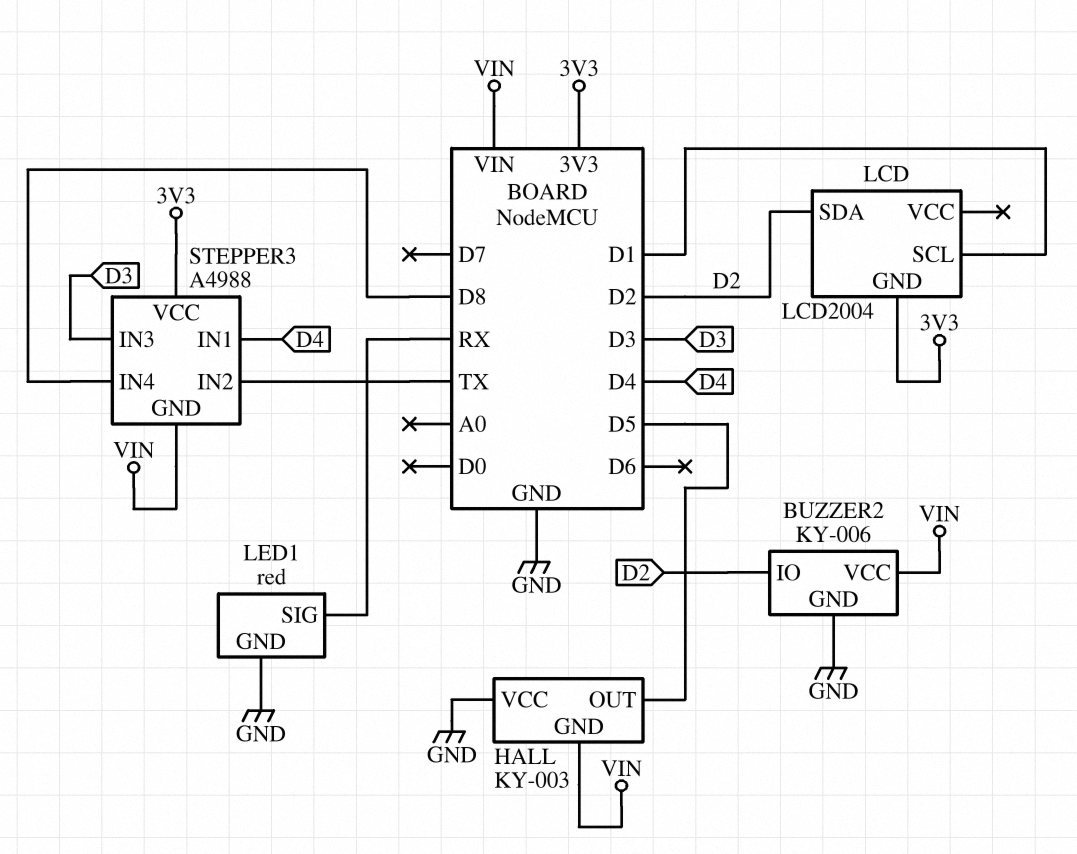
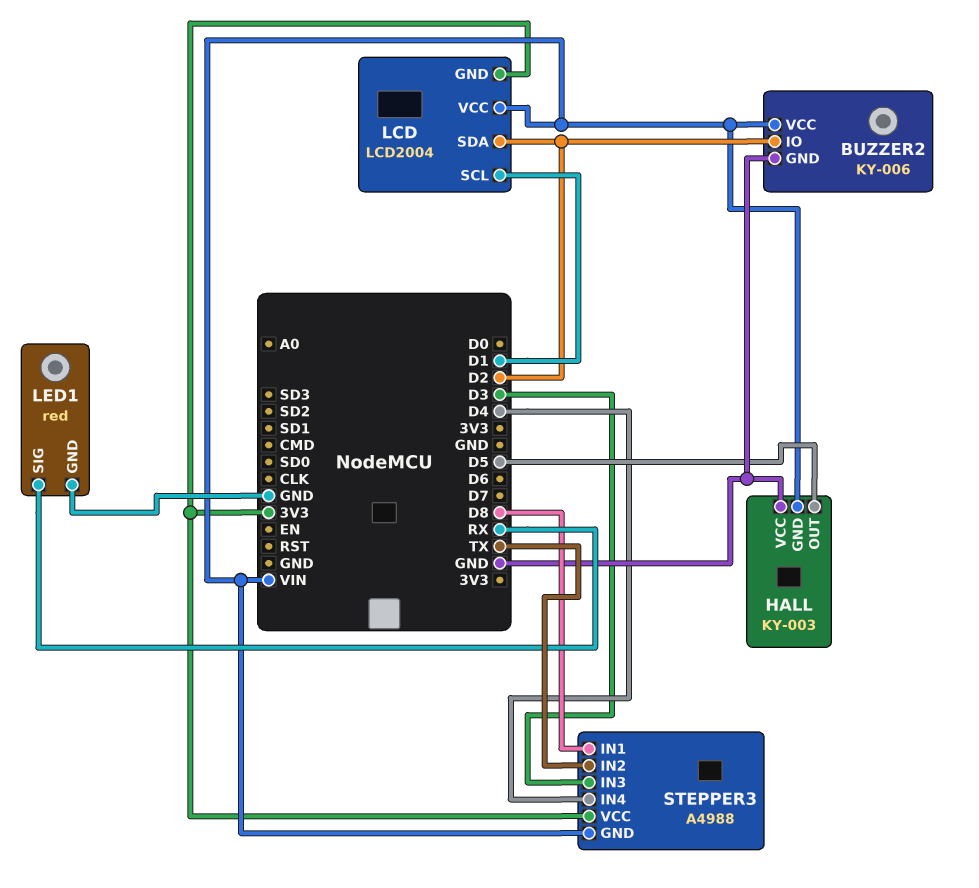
LCD pin VCC: none -> VIN
STEPPER3 pin IN1: D4 -> D8
STEPPER3 pin IN4: D8 -> D4

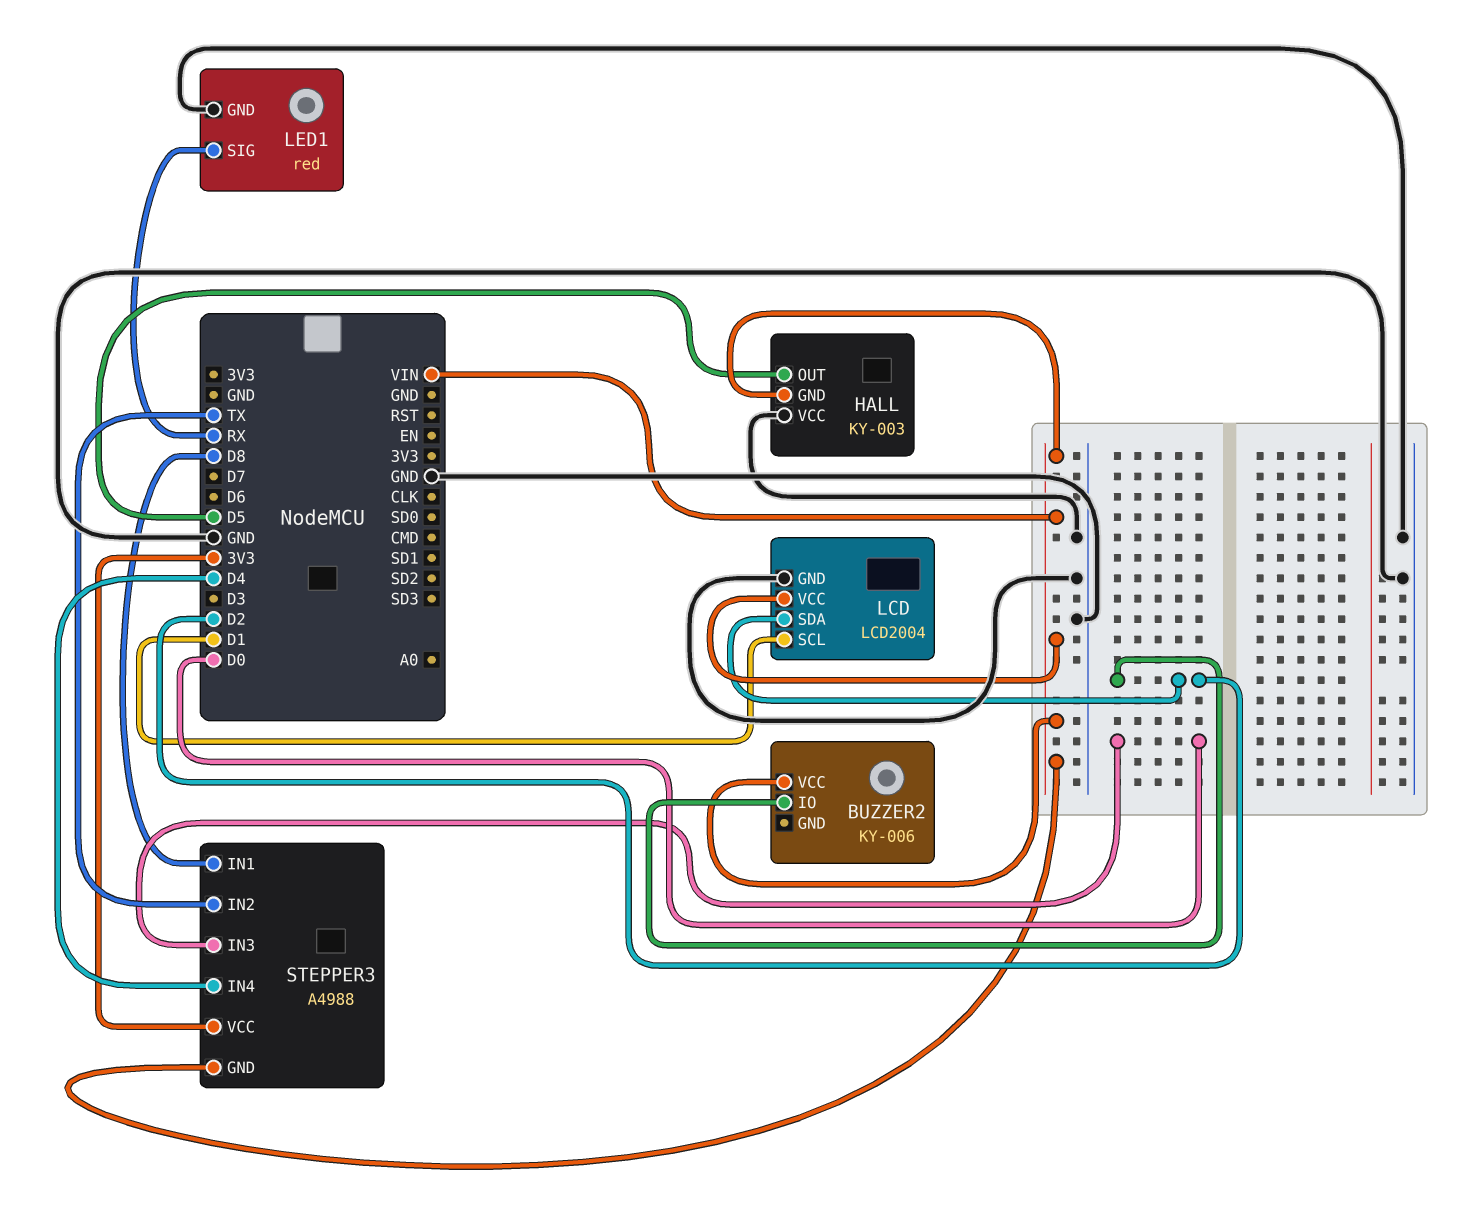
BUZZER2 pin GND: GND -> none
LCD pin GND: 3V3 -> GND
STEPPER3 pin IN3: D3 -> D0

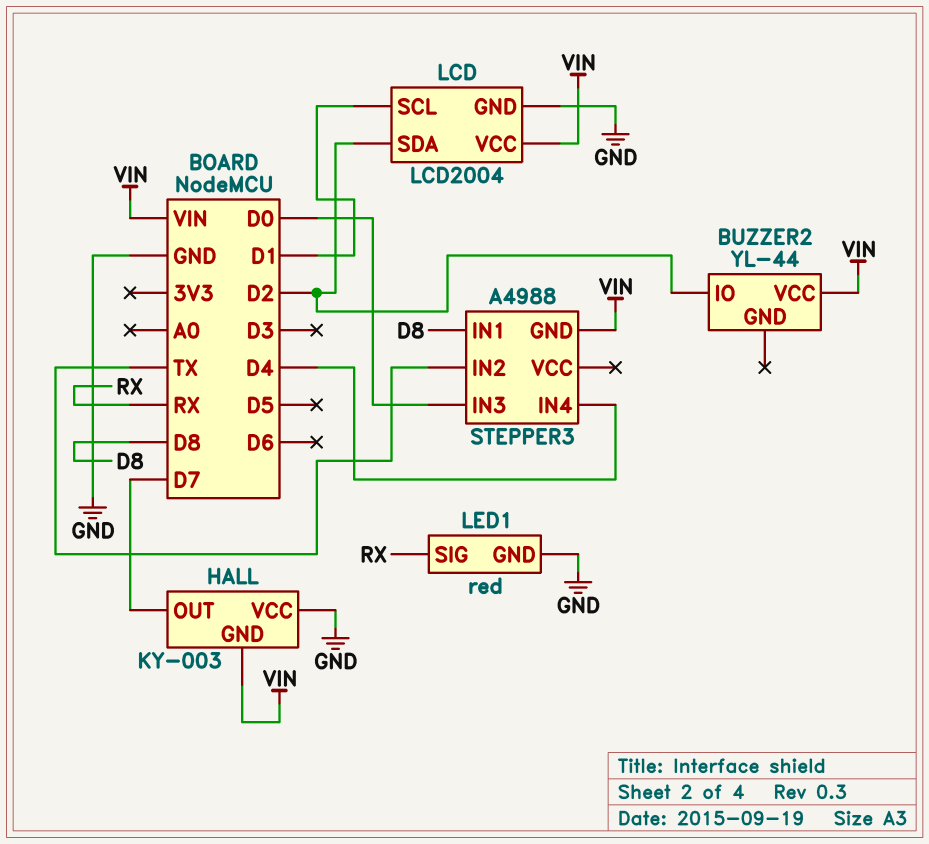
BUZZER2: KY-006 -> YL-44
HALL pin OUT: D5 -> D7
STEPPER3 pin VCC: 3V3 -> none

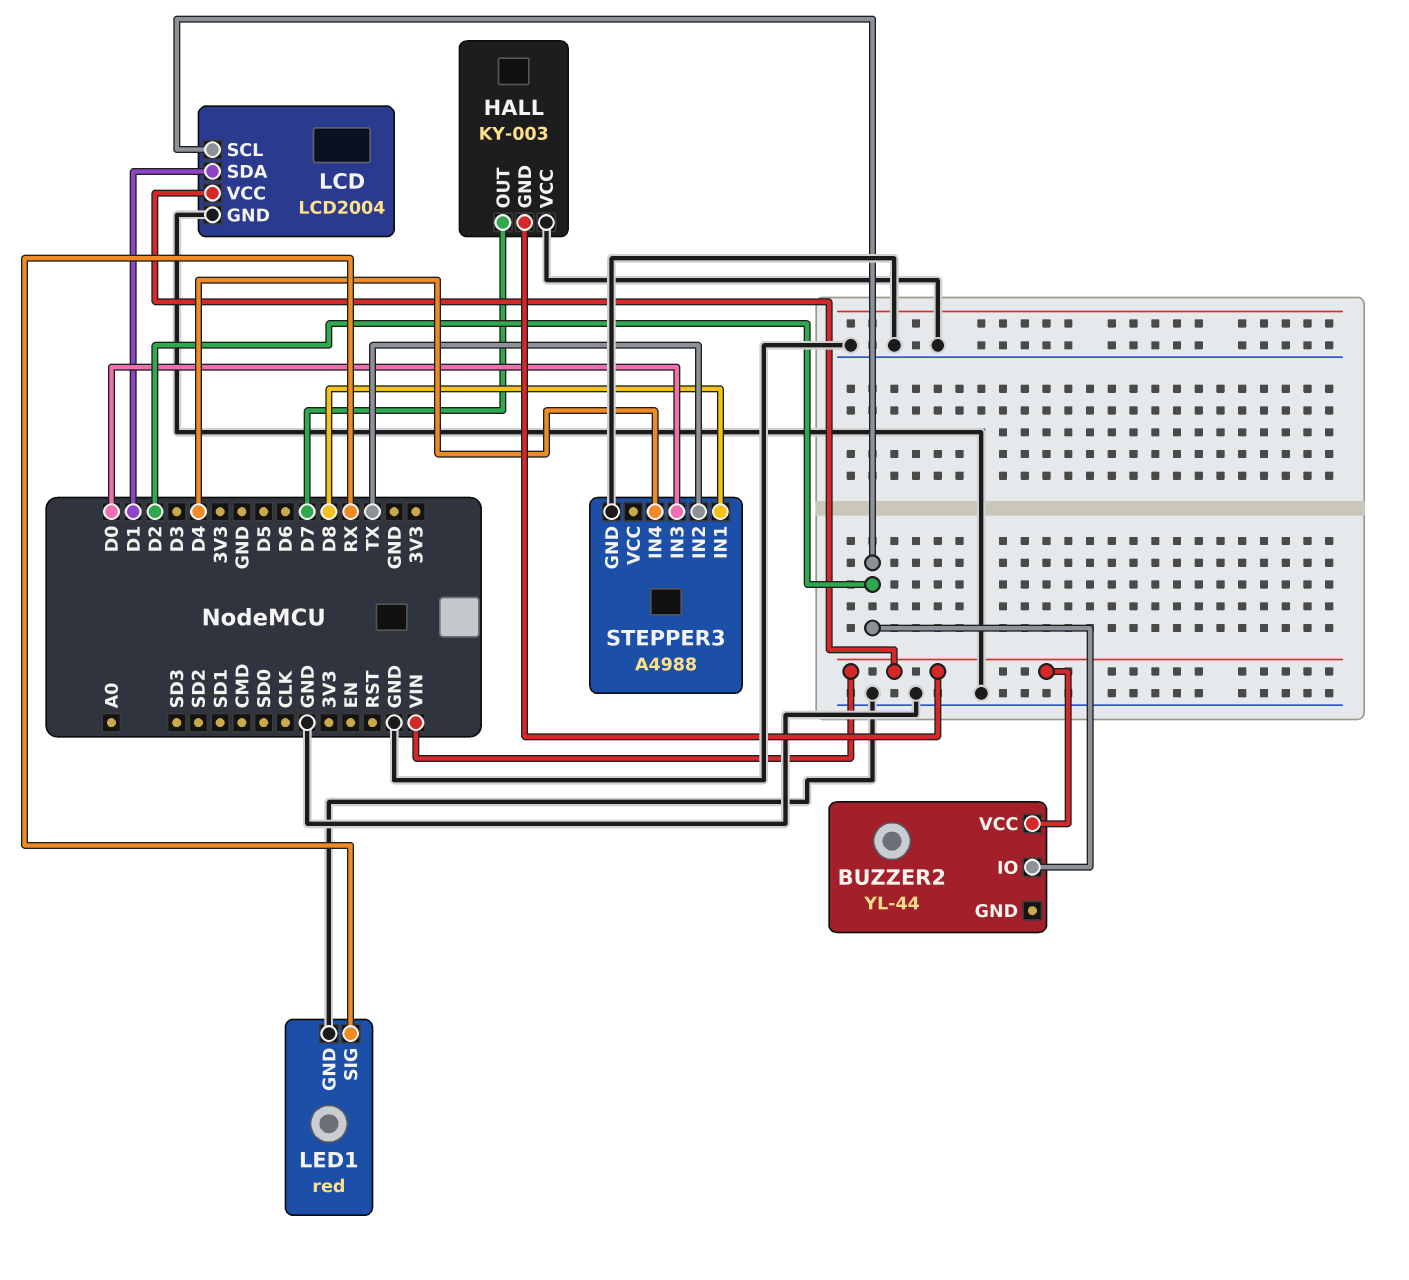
LCD pin SCL: D1 -> D2
LCD pin SDA: D2 -> D1
STEPPER3 pin GND: VIN -> GND

